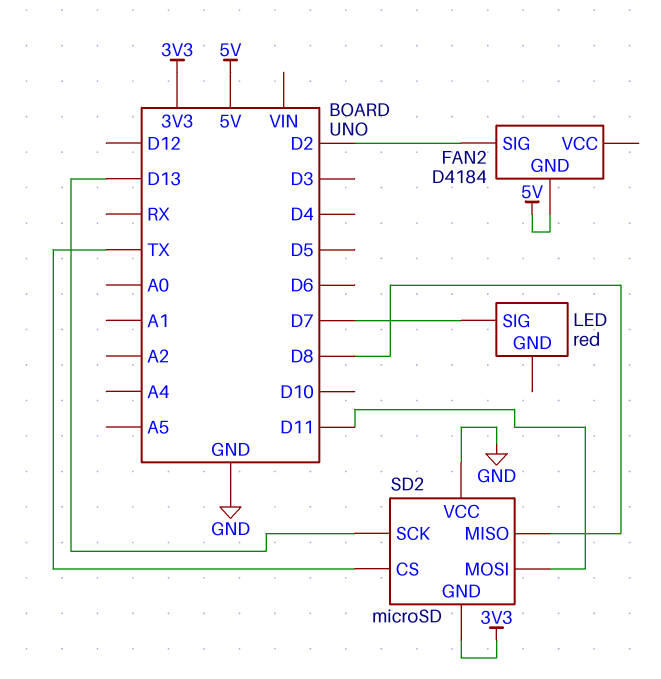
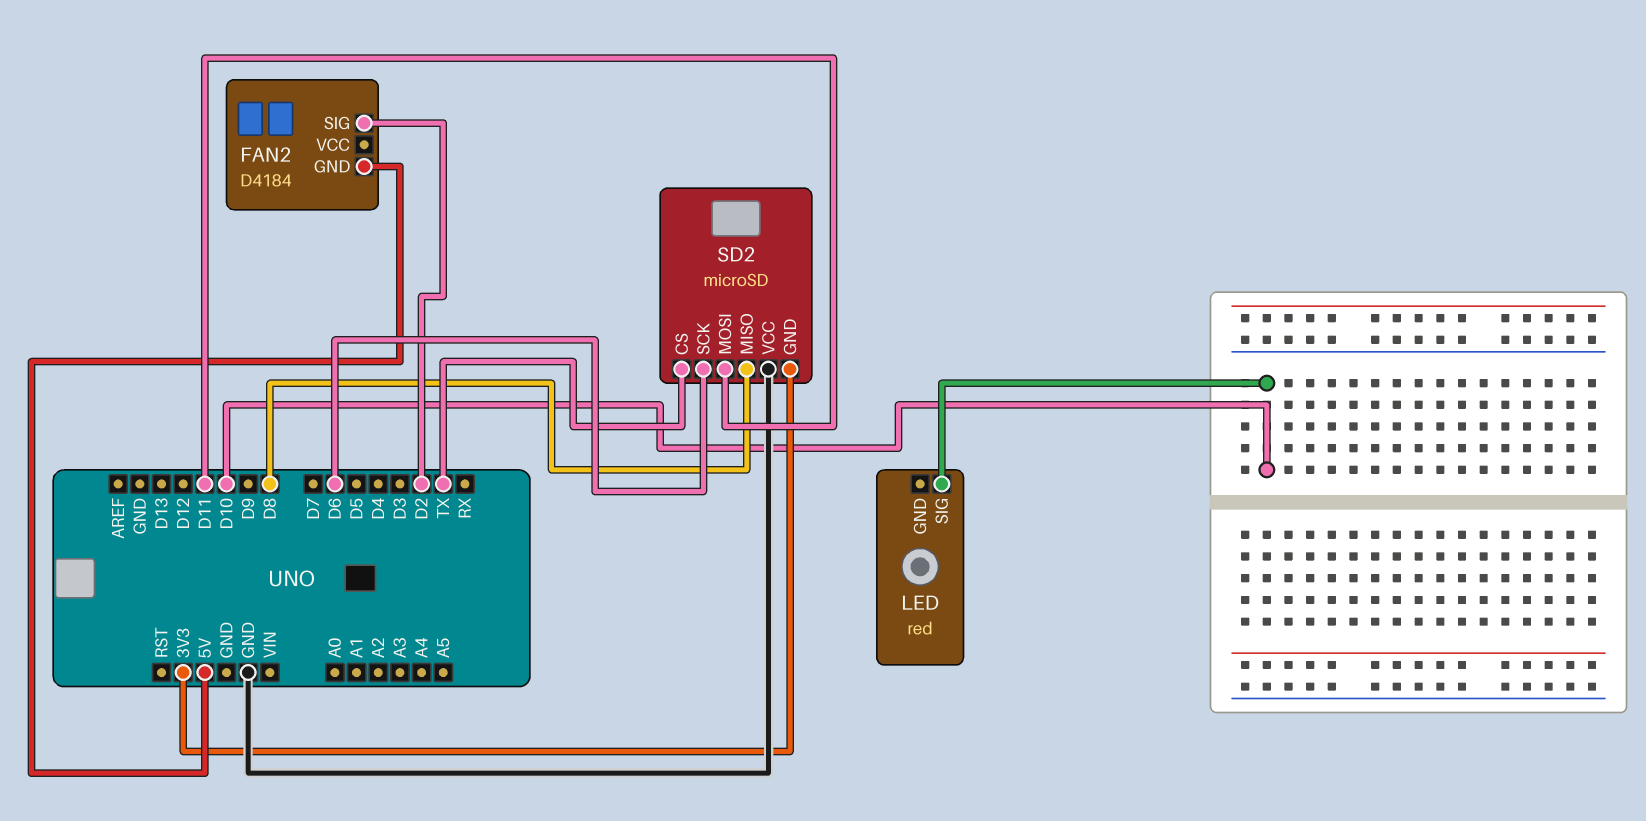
LED pin SIG: D7 -> D10
SD2 pin SCK: D13 -> D6

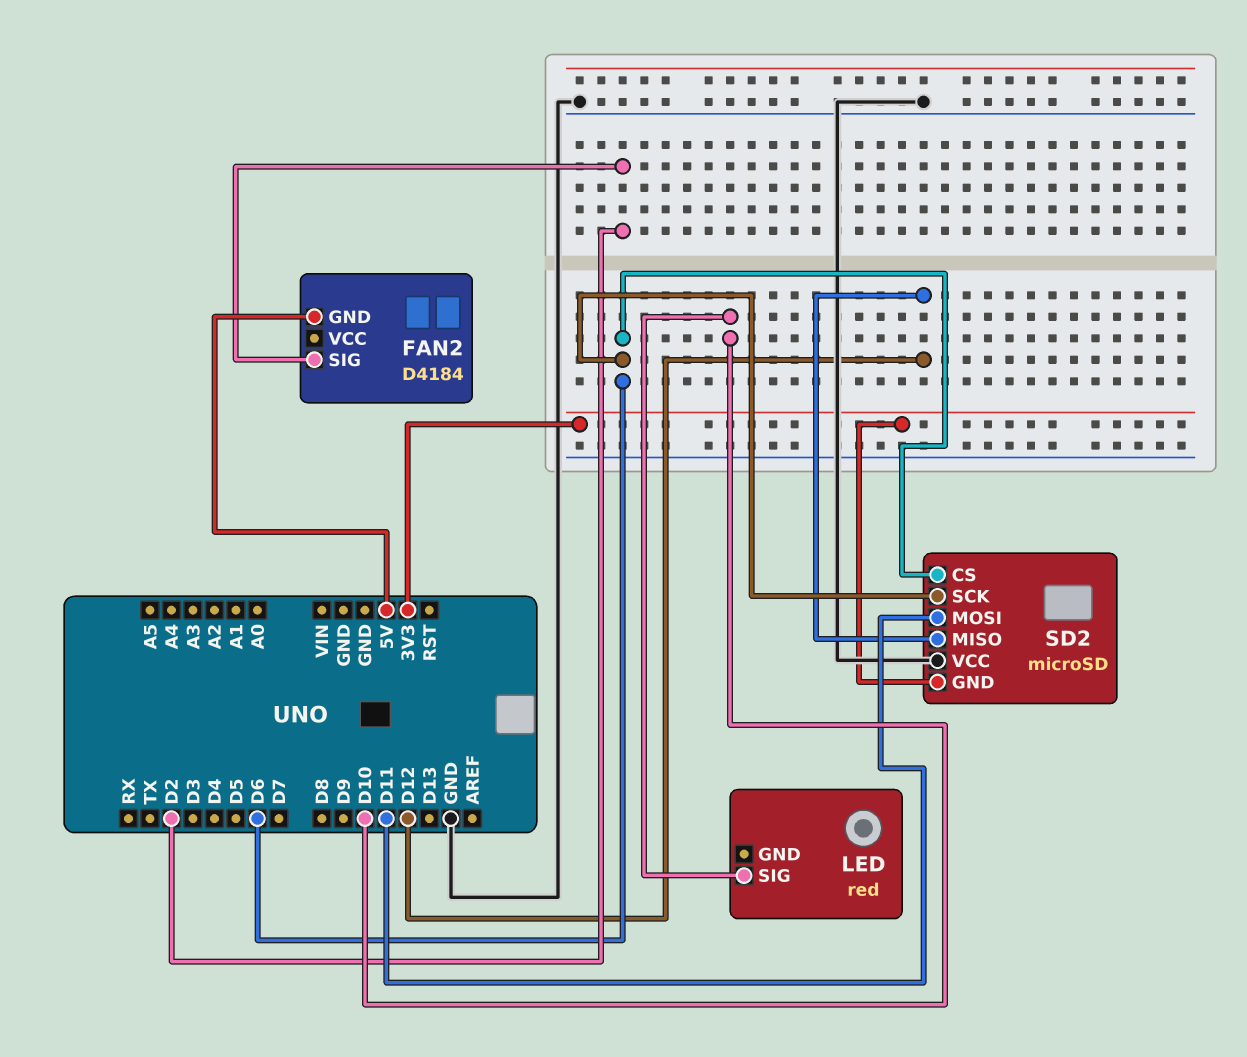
SD2 pin CS: TX -> D6
SD2 pin MISO: D8 -> D12

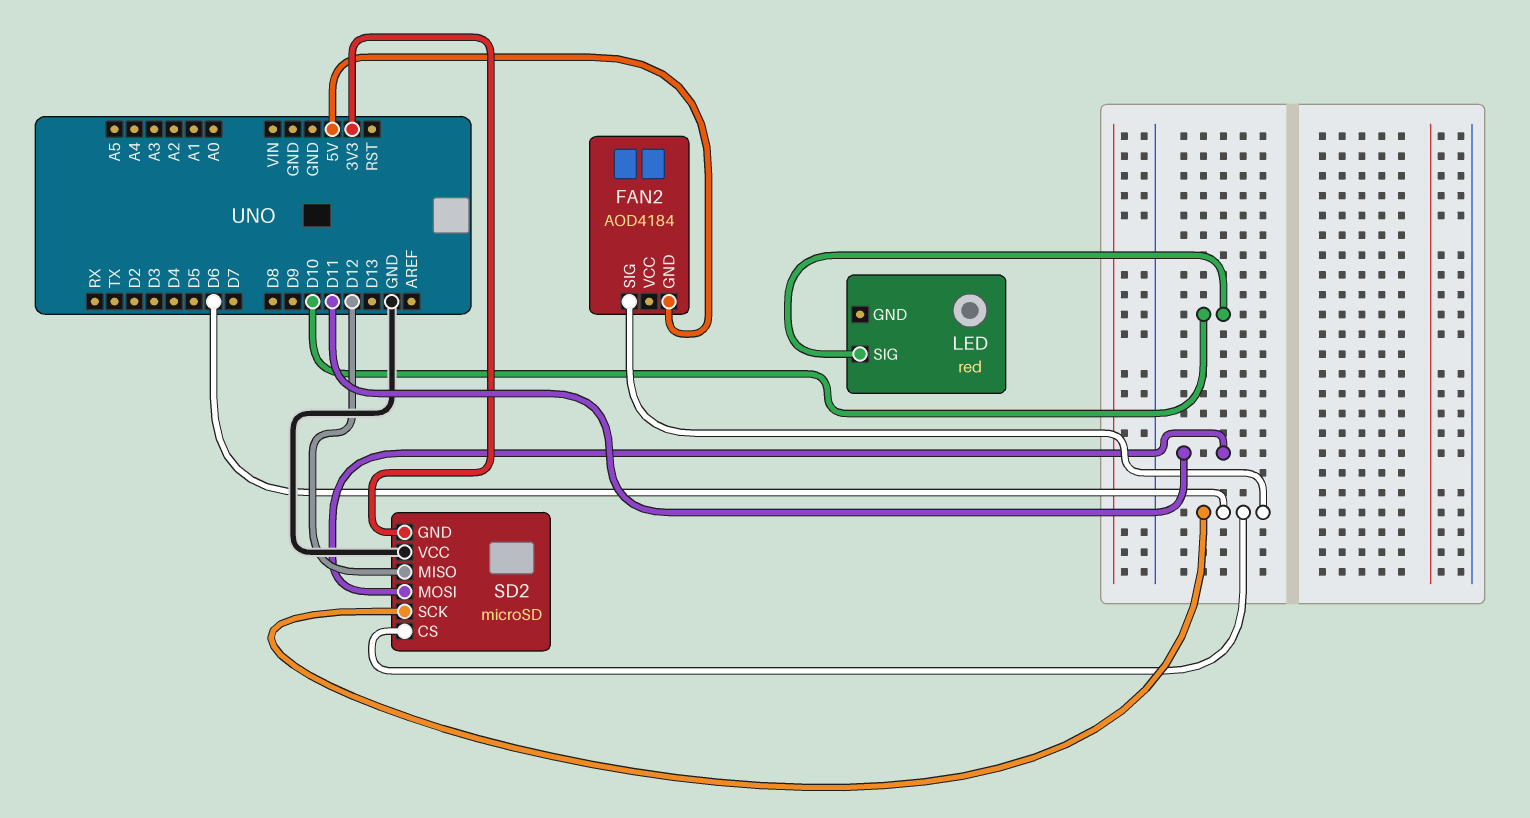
FAN2: D4184 -> AOD4184
FAN2 pin SIG: D2 -> D6

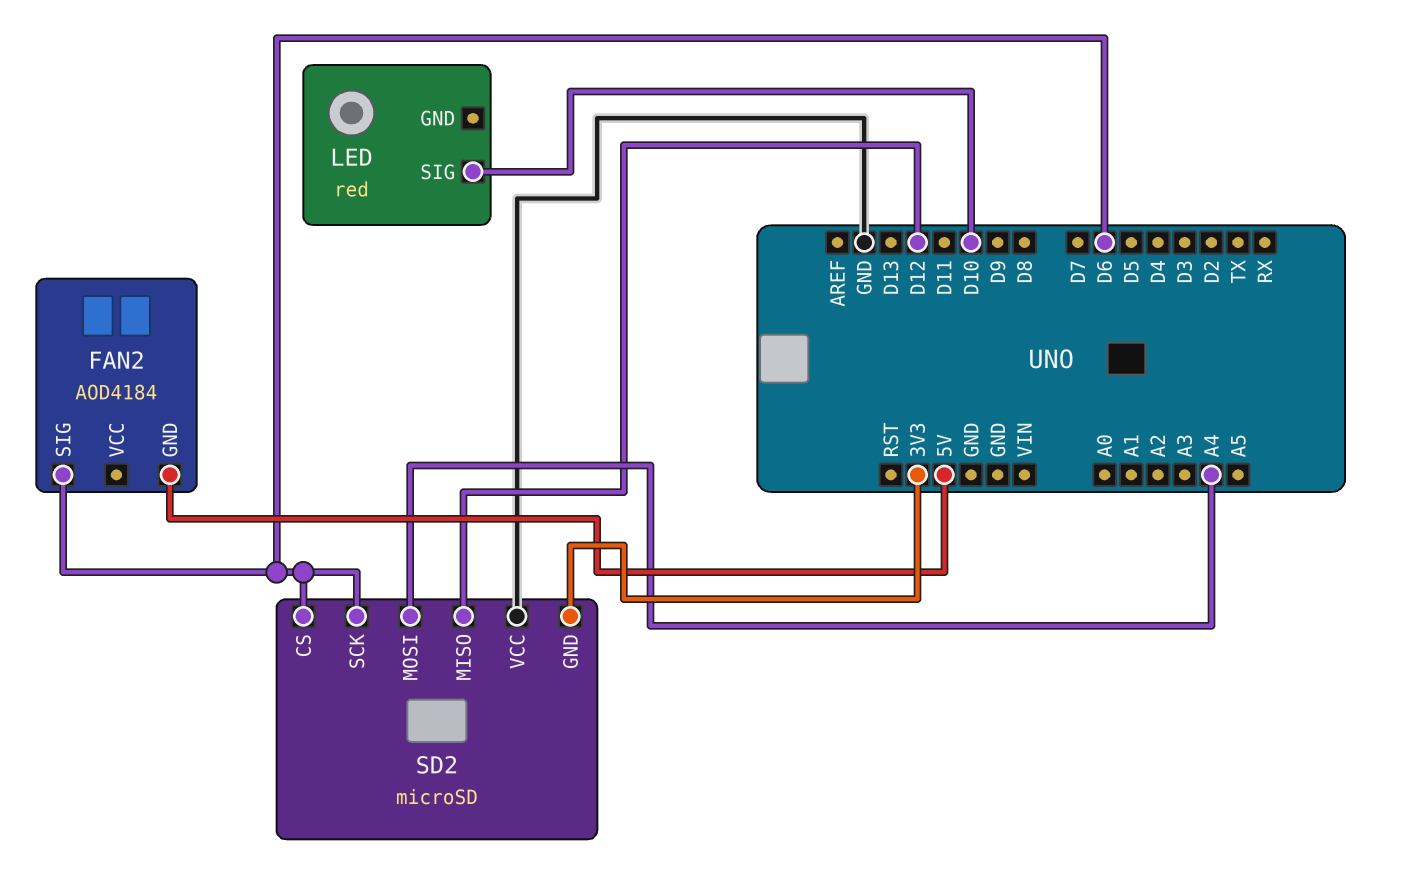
SD2 pin MOSI: D11 -> A4

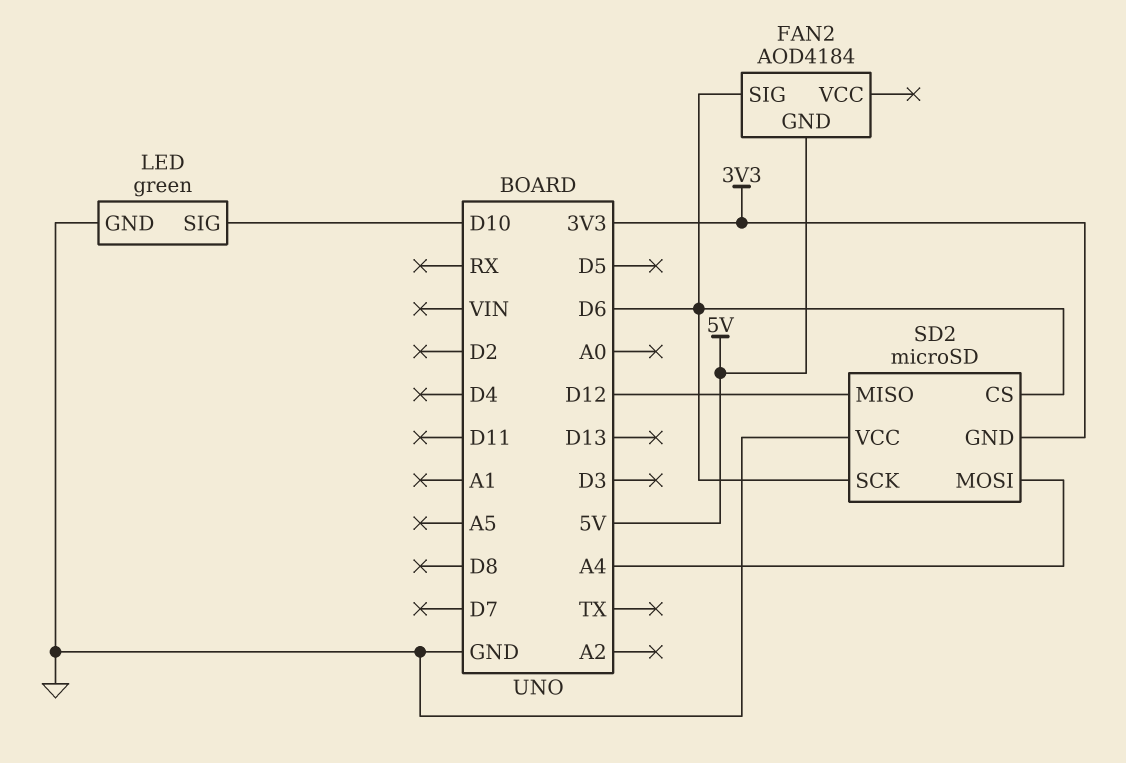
LED: red -> green
LED pin GND: none -> GND

